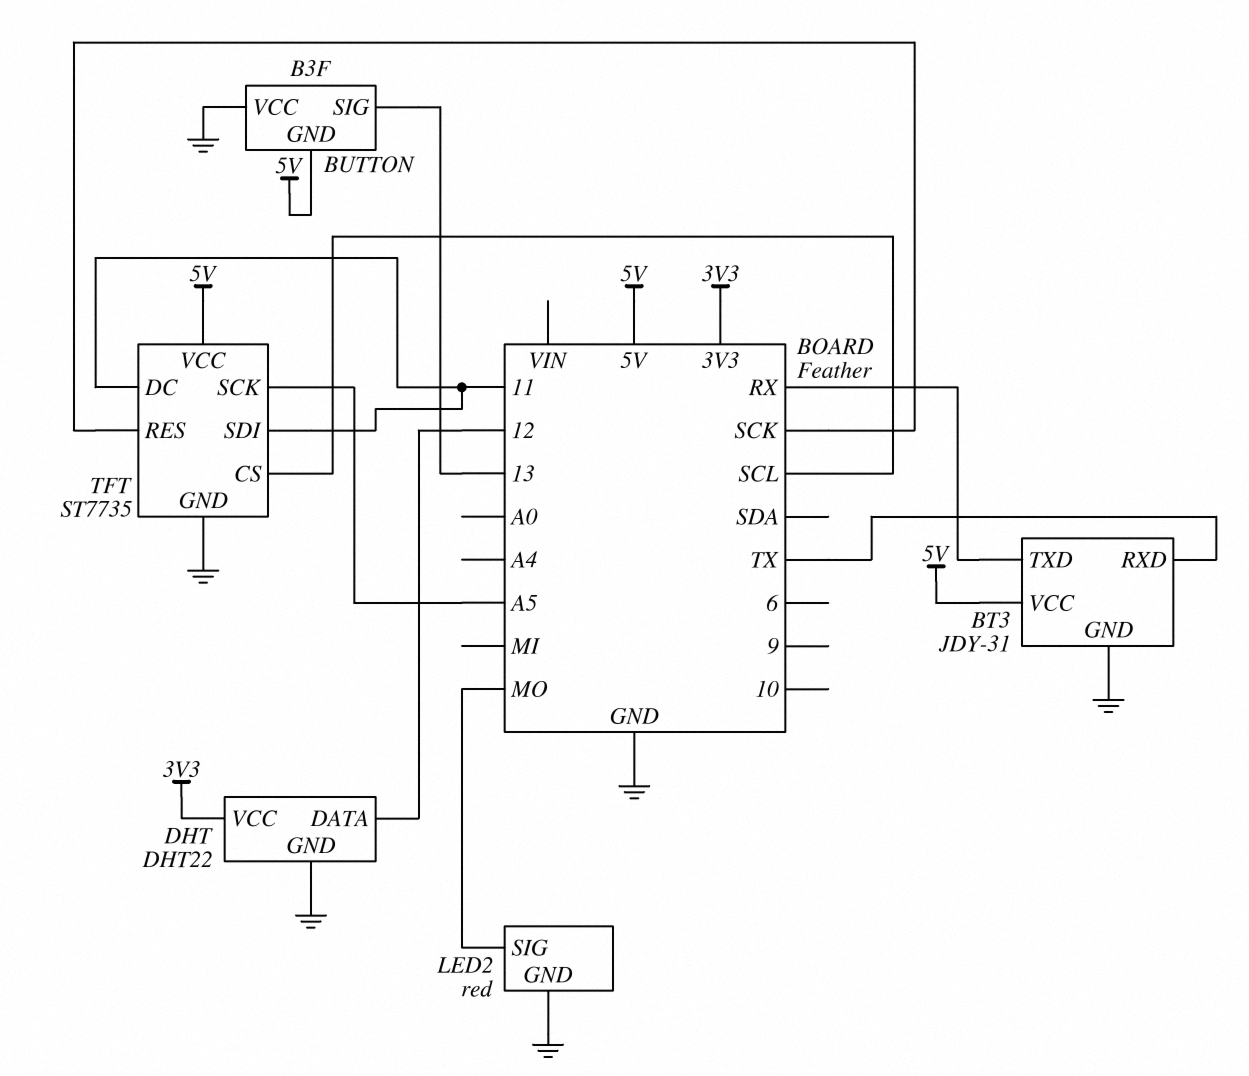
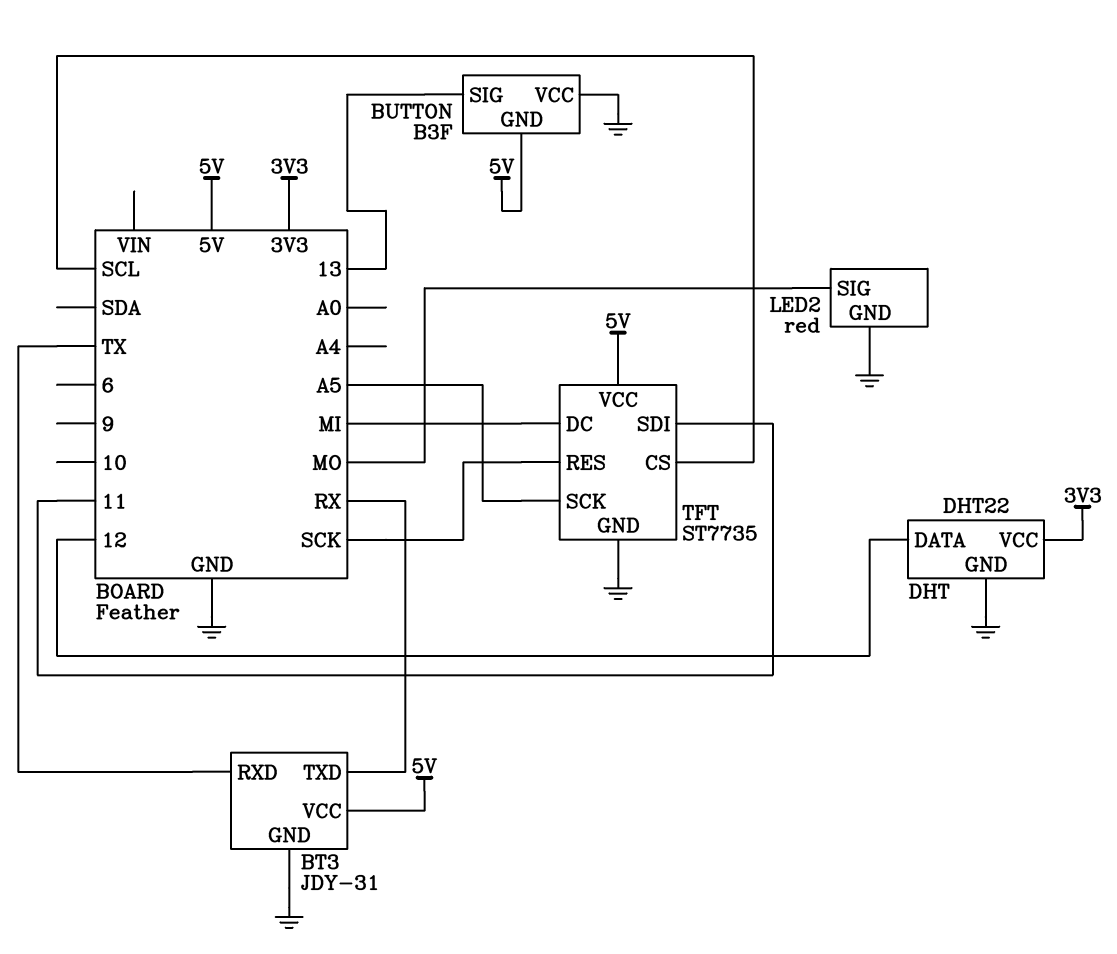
TFT pin DC: 11 -> MI

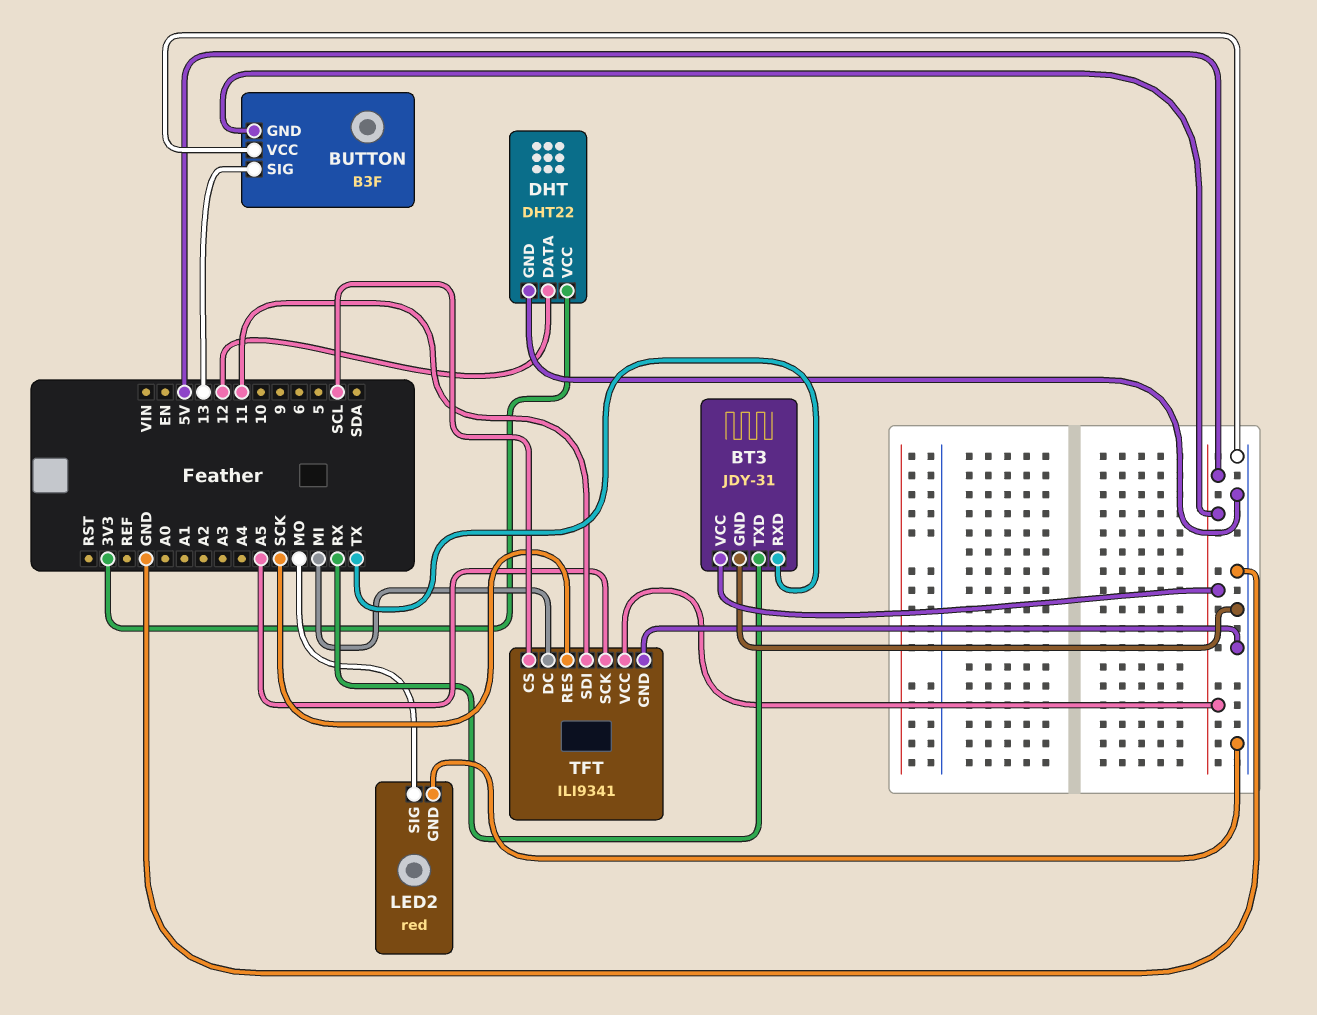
TFT: ST7735 -> ILI9341

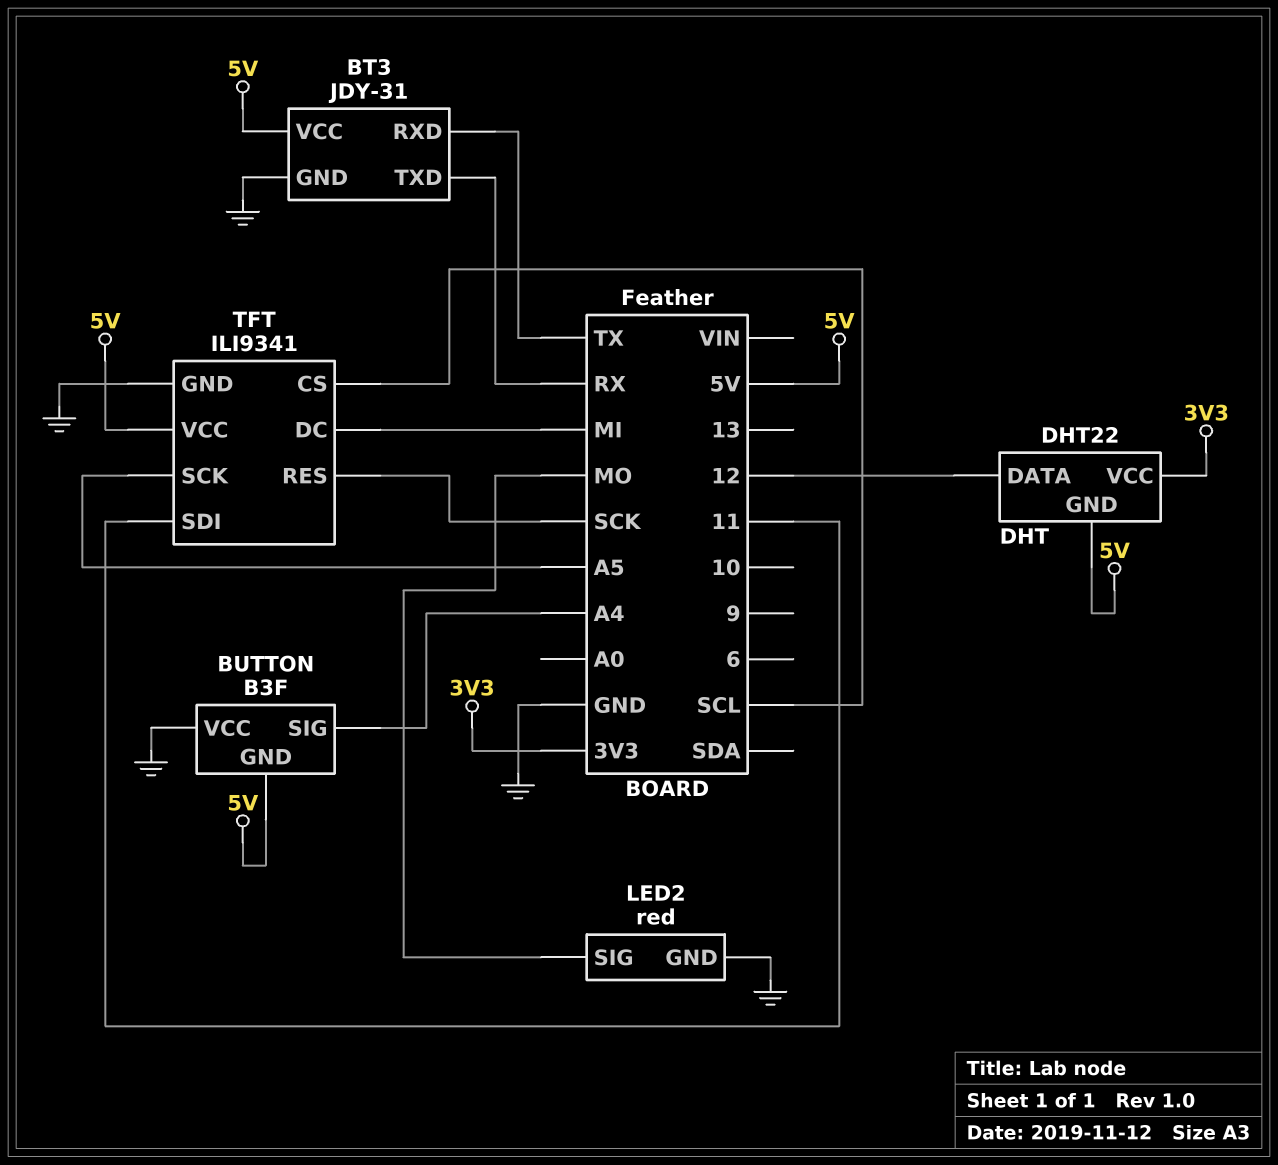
BUTTON pin SIG: 13 -> A4
DHT pin GND: GND -> 5V

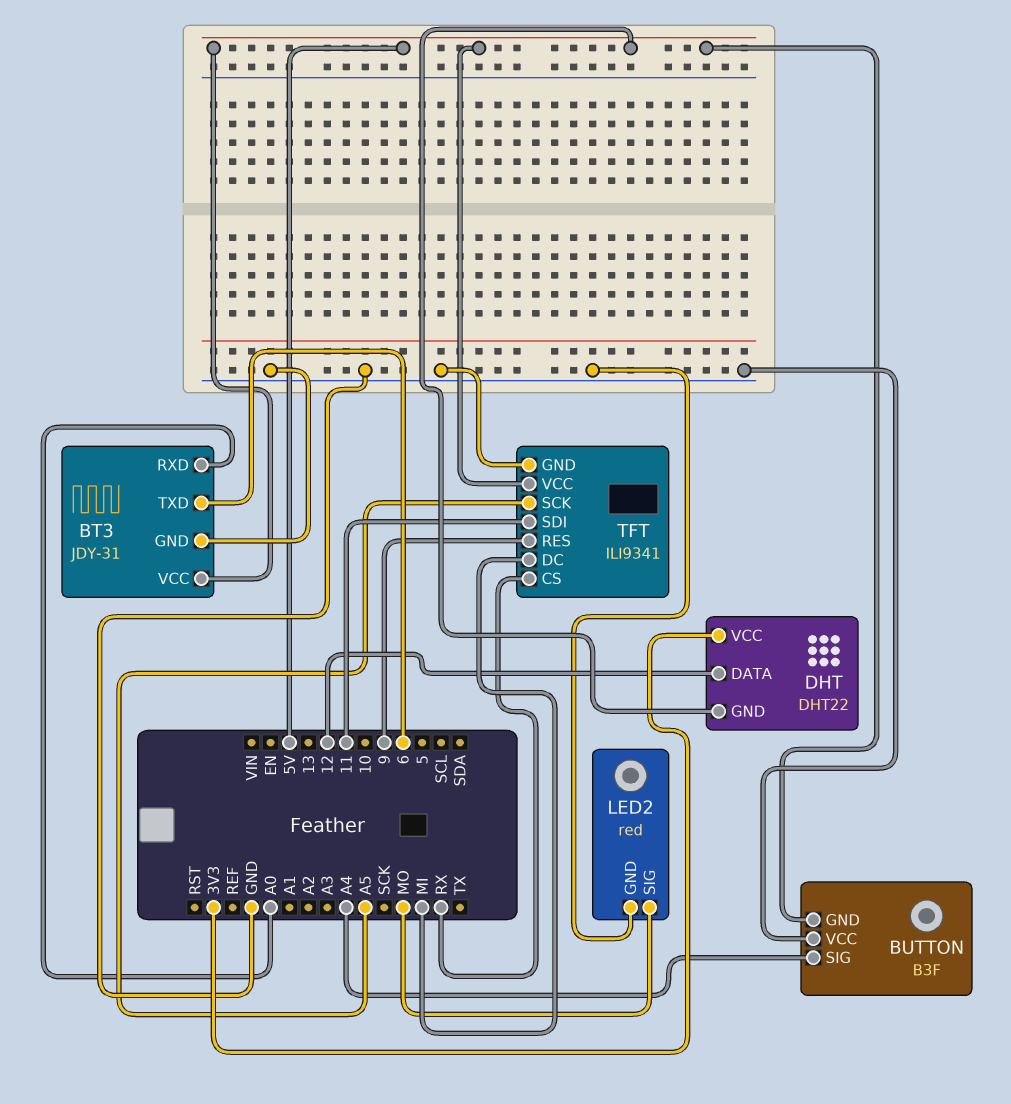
BT3 pin RXD: TX -> A0
BT3 pin TXD: RX -> 6
TFT pin CS: SCL -> RX
TFT pin RES: SCK -> 9

